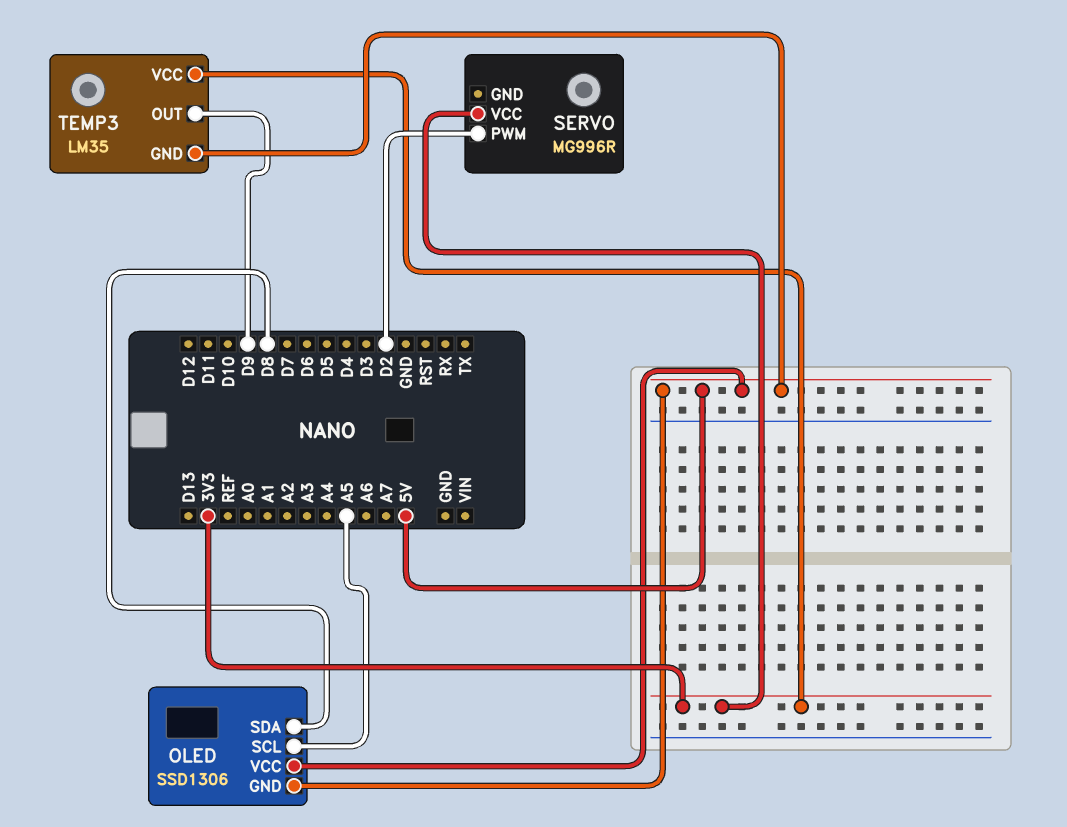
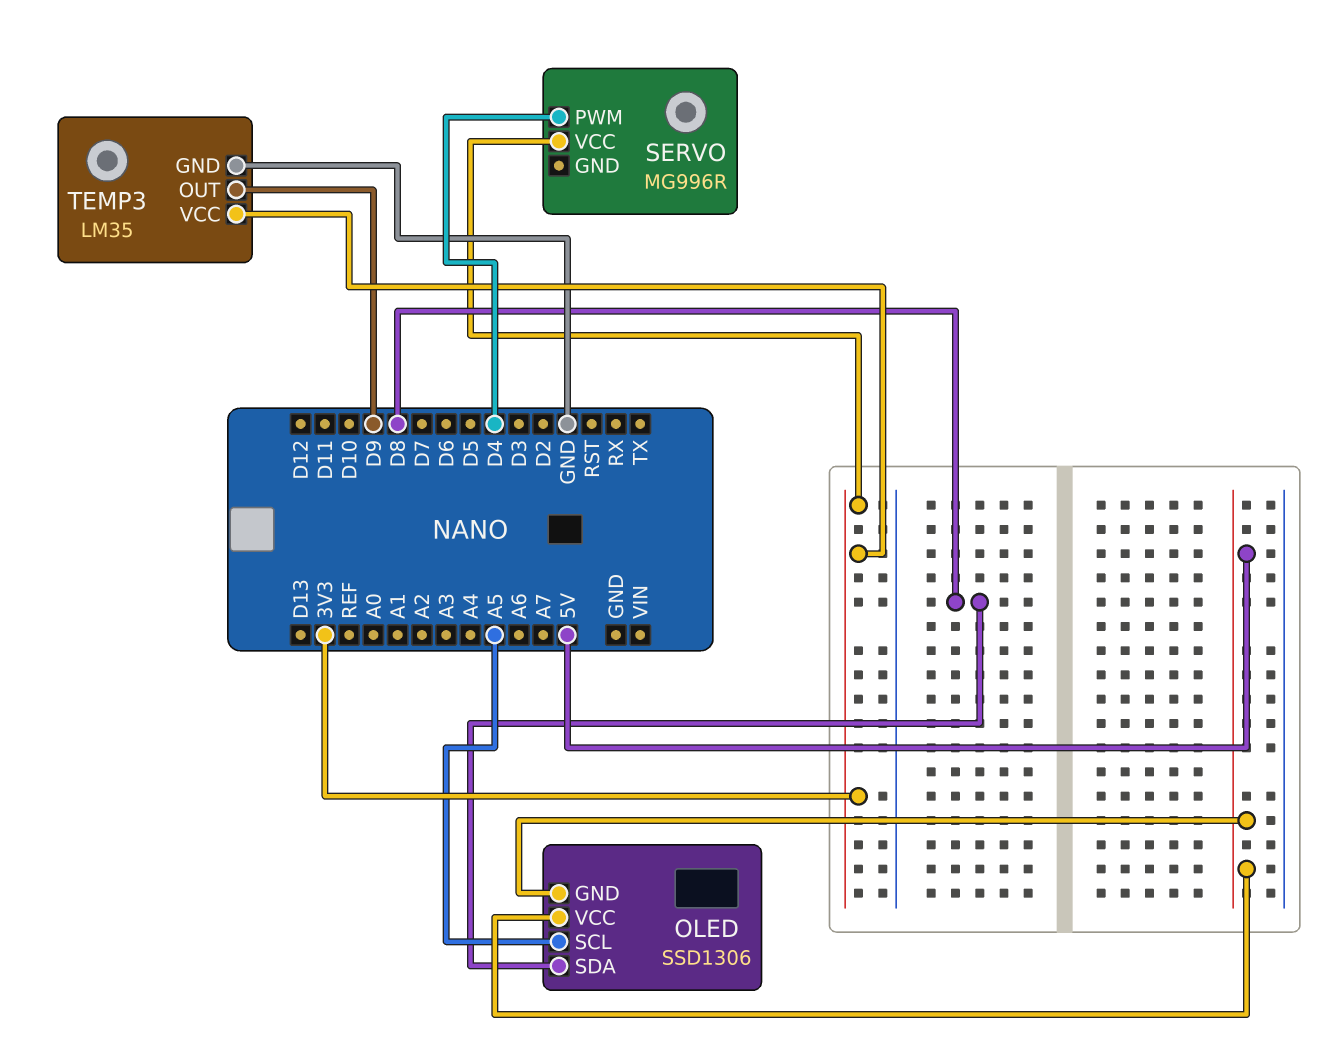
SERVO pin PWM: D2 -> D4
TEMP3 pin GND: 5V -> GND

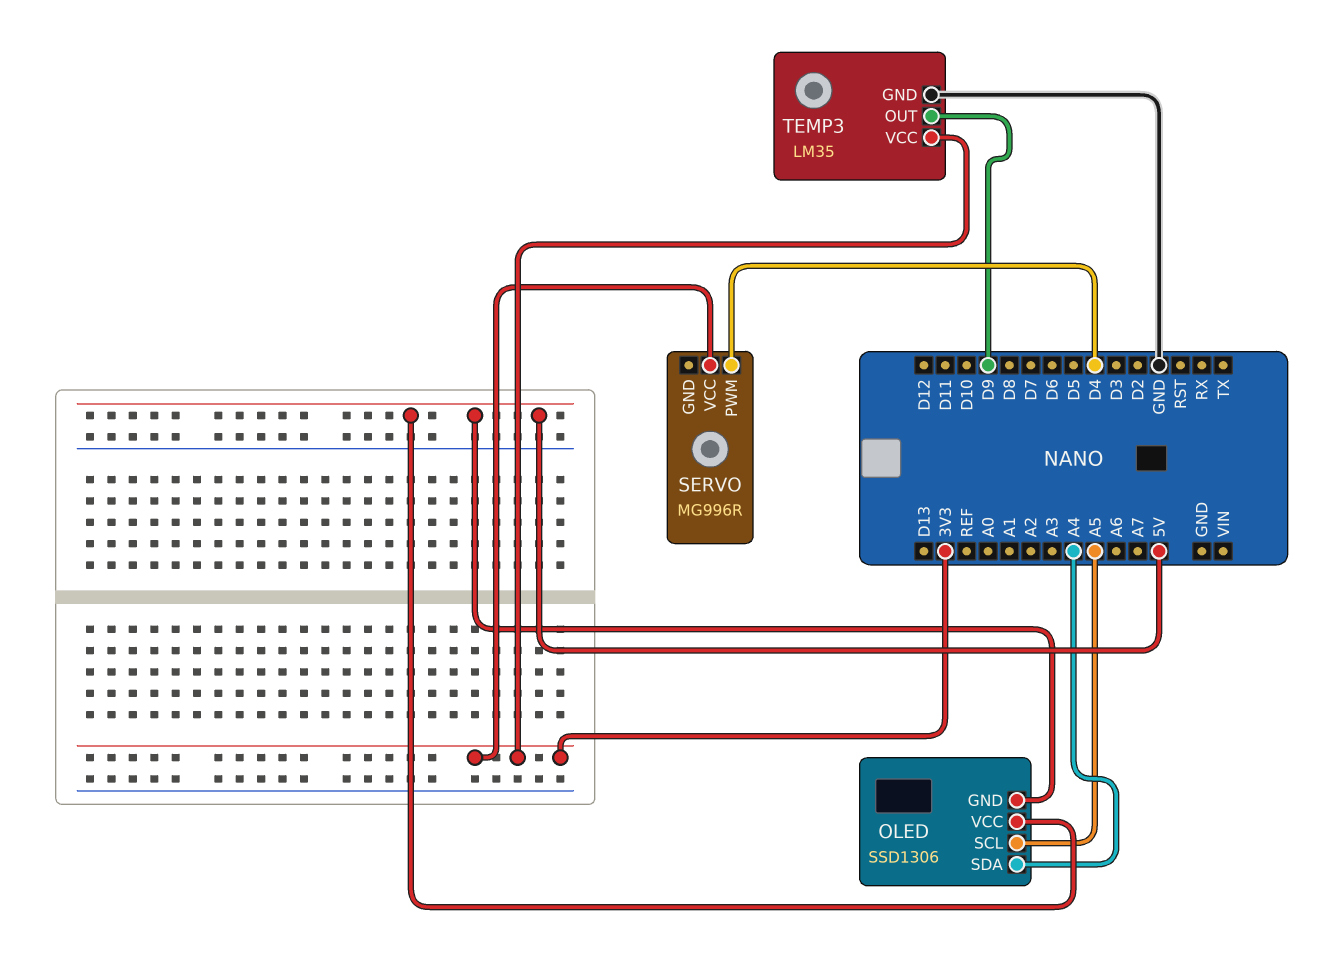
OLED pin SDA: D8 -> A4

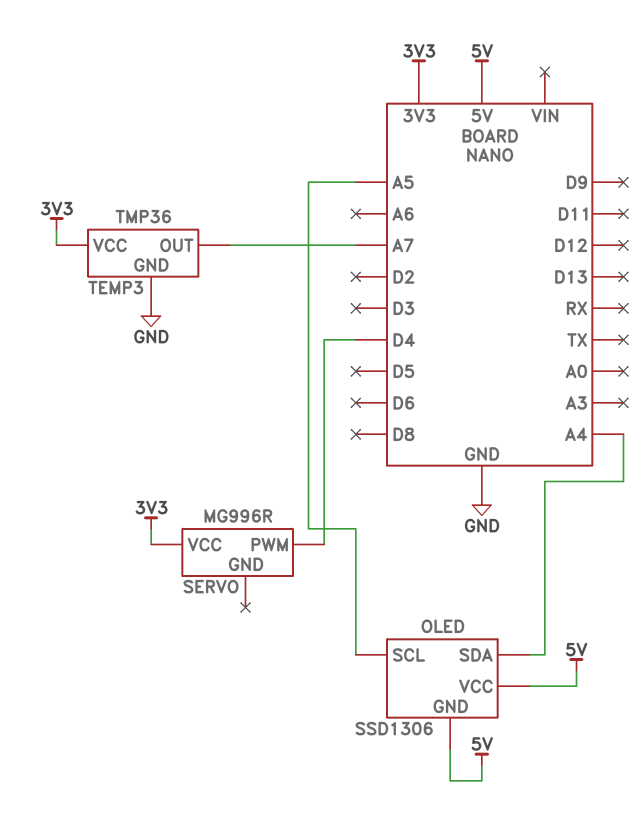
TEMP3: LM35 -> TMP36
TEMP3 pin OUT: D9 -> A7

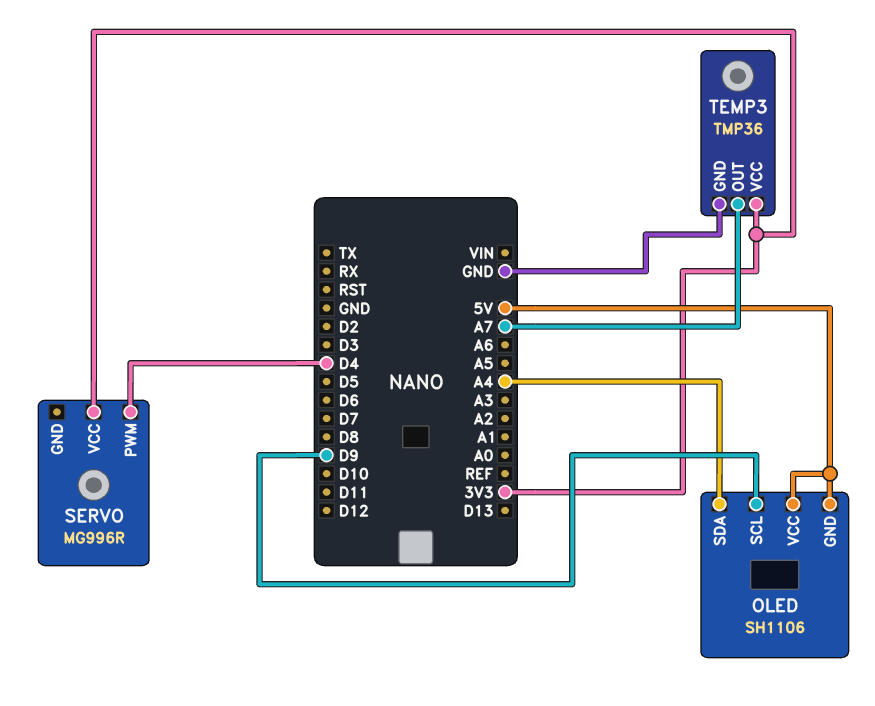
OLED: SSD1306 -> SH1106
OLED pin SCL: A5 -> D9

